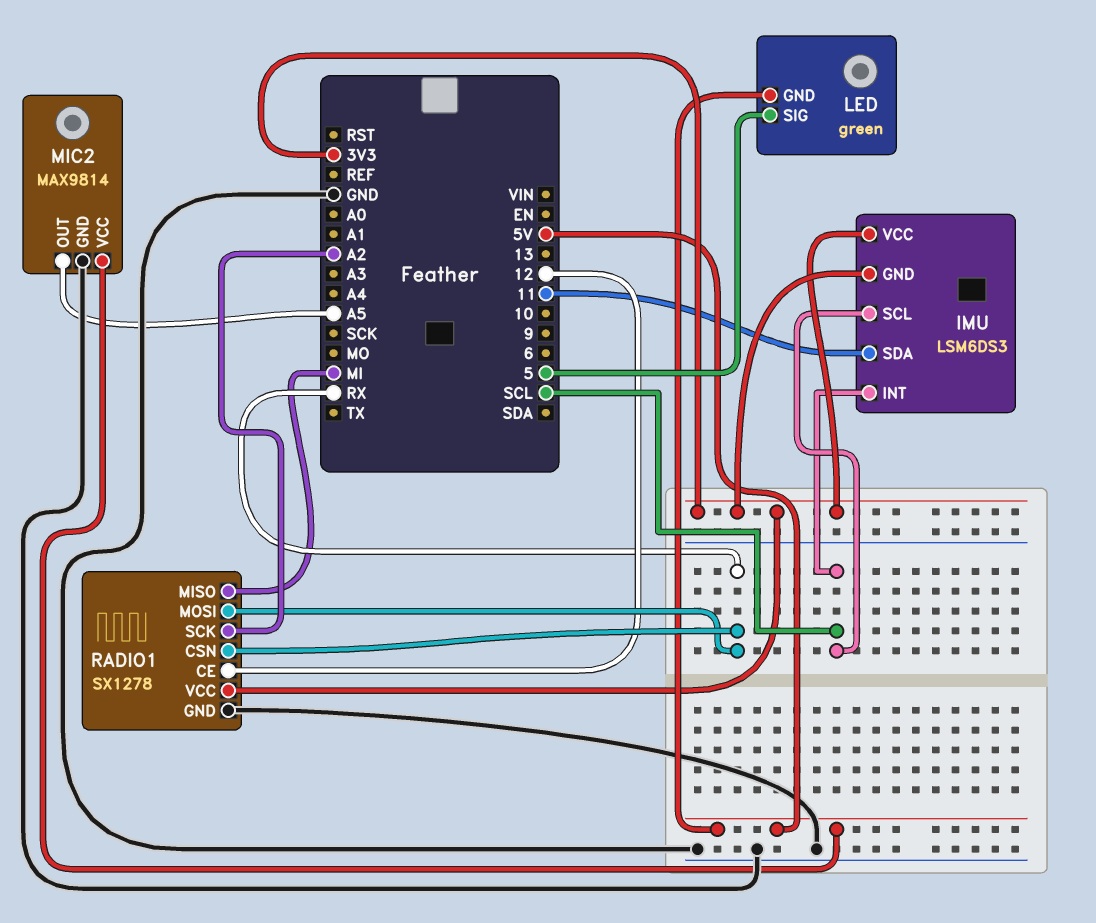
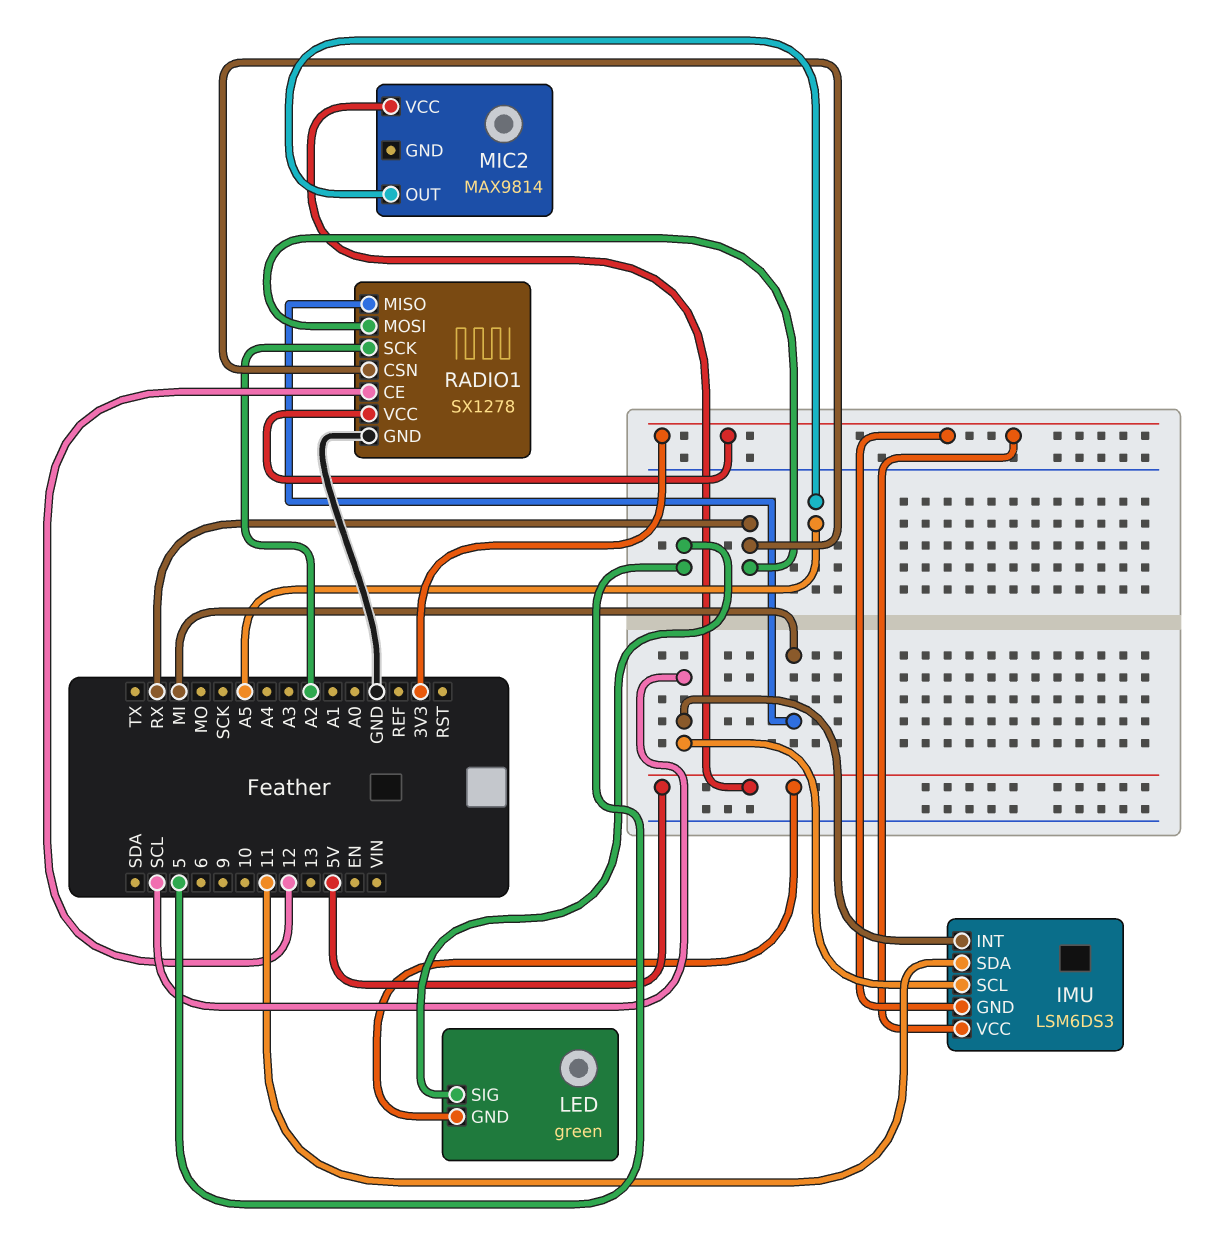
MIC2 pin GND: GND -> none

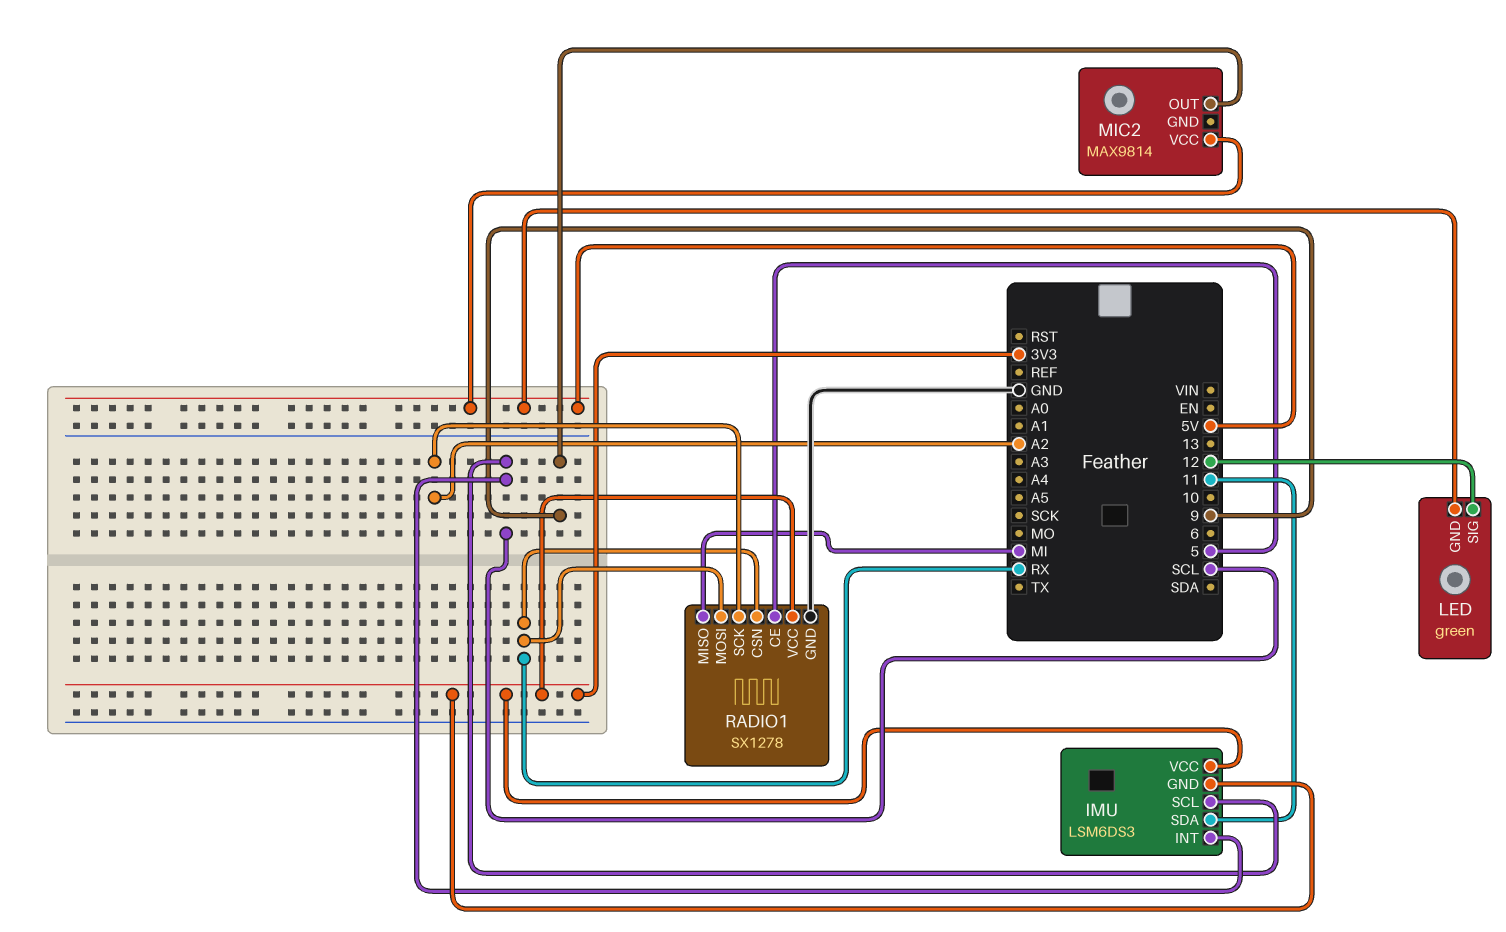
LED pin SIG: 5 -> 12
MIC2 pin OUT: A5 -> 9
RADIO1 pin CE: 12 -> 5

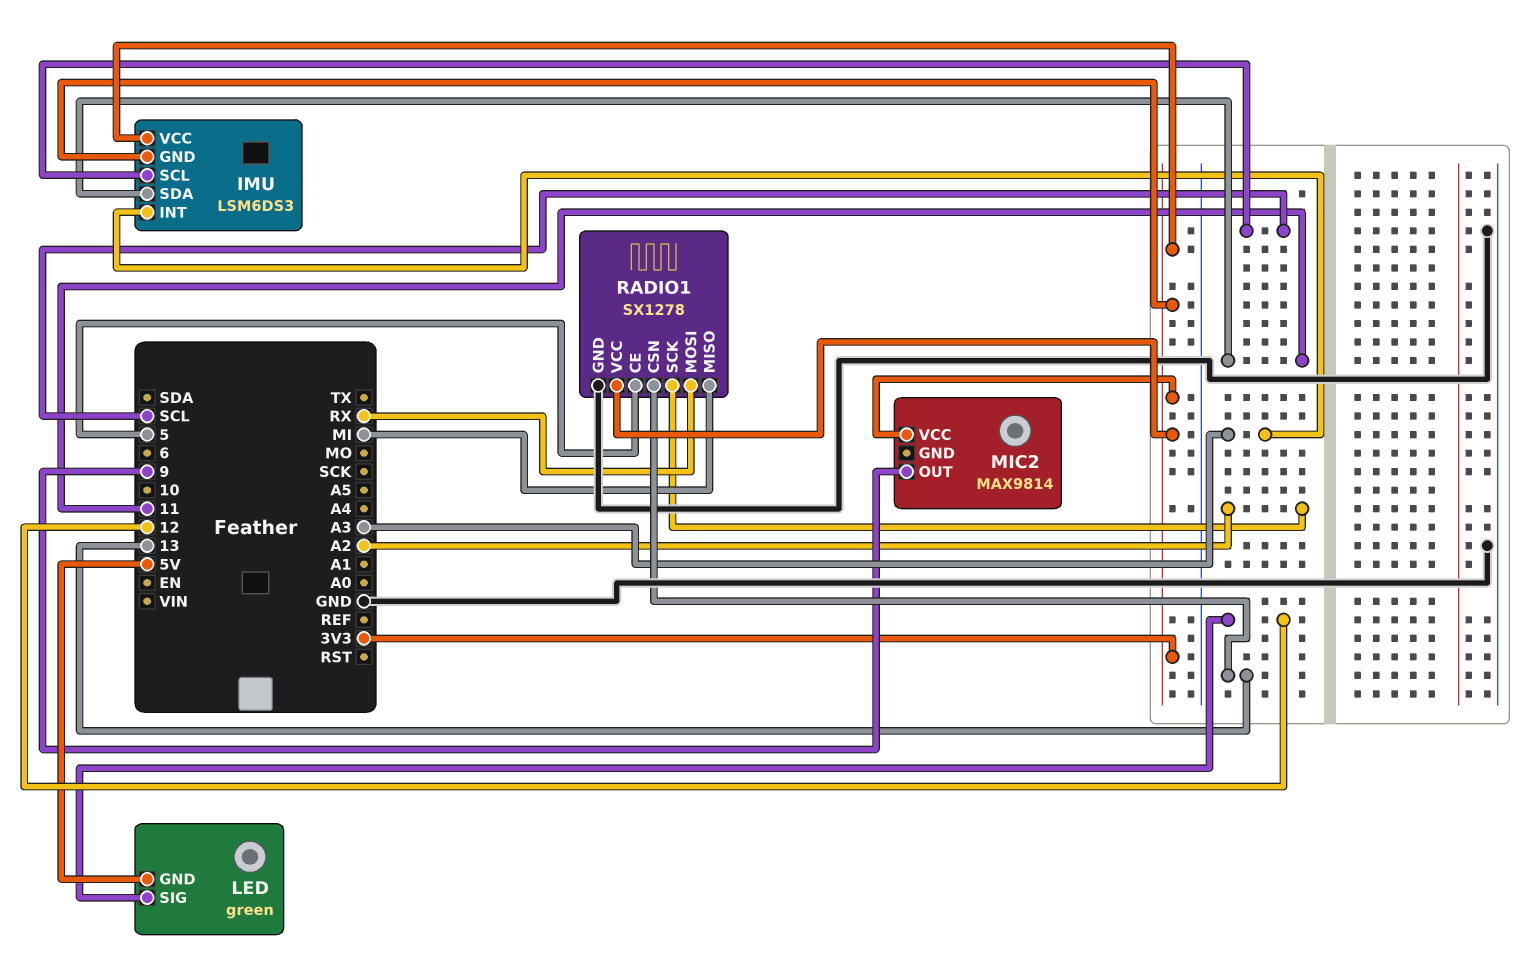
IMU pin INT: SCL -> A3
MIC2 pin VCC: 5V -> 3V3
RADIO1 pin CSN: RX -> 13

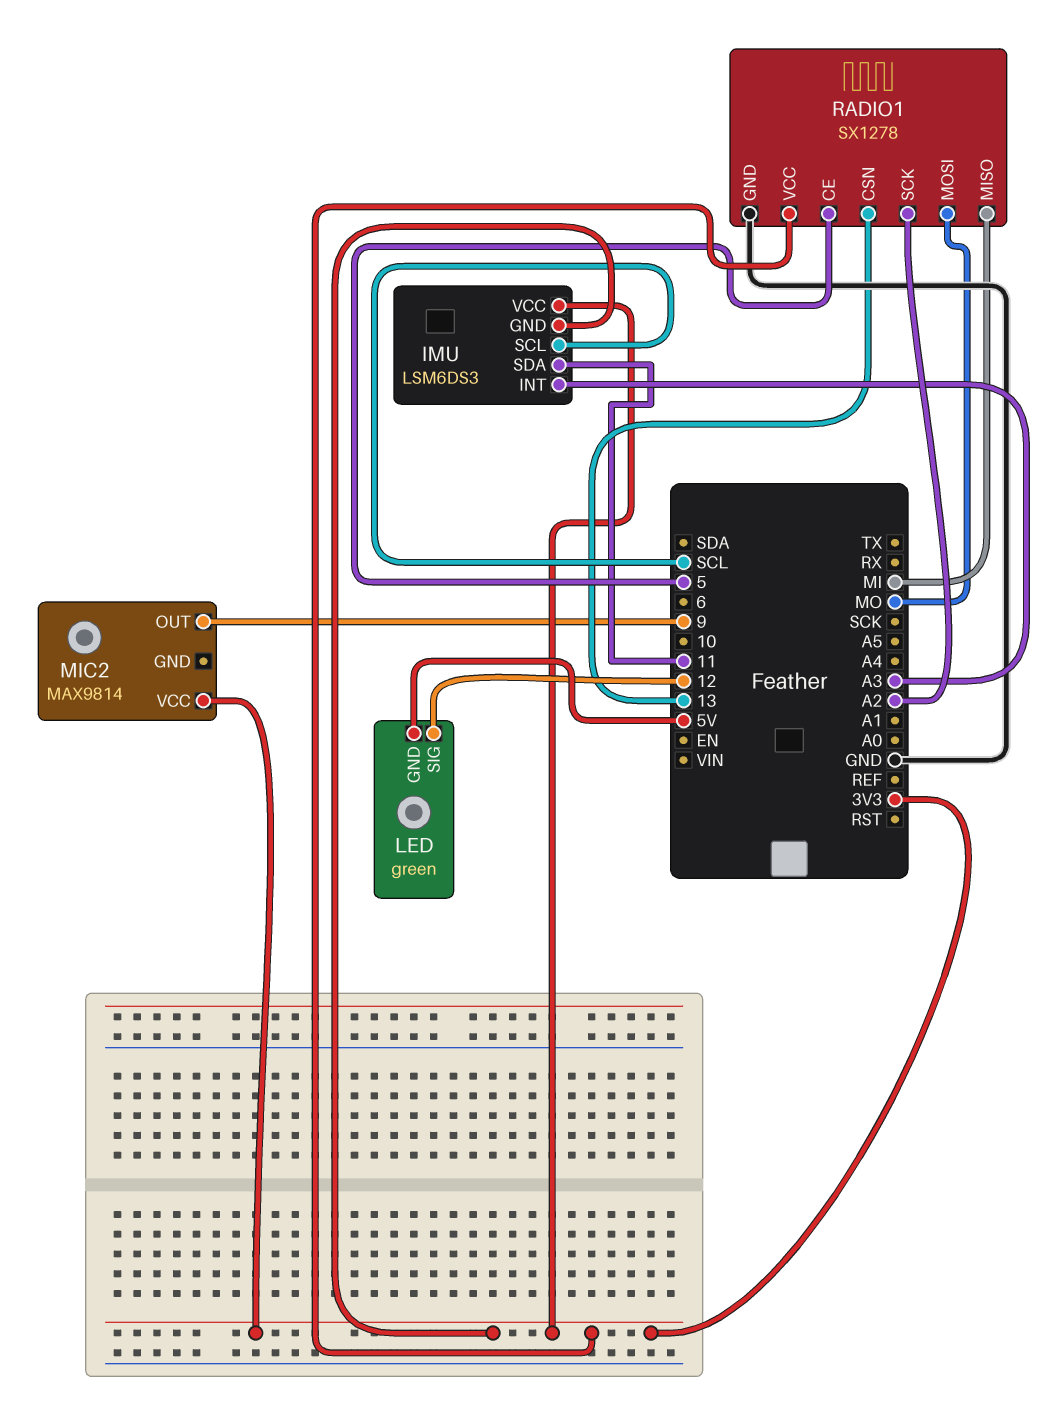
RADIO1 pin MOSI: RX -> MO

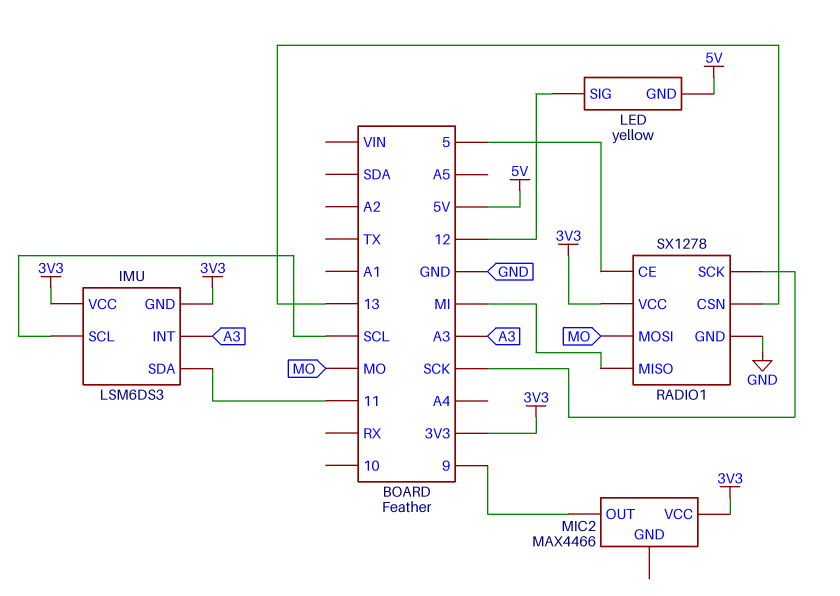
LED: green -> yellow
MIC2: MAX9814 -> MAX4466
RADIO1 pin SCK: A2 -> SCK

